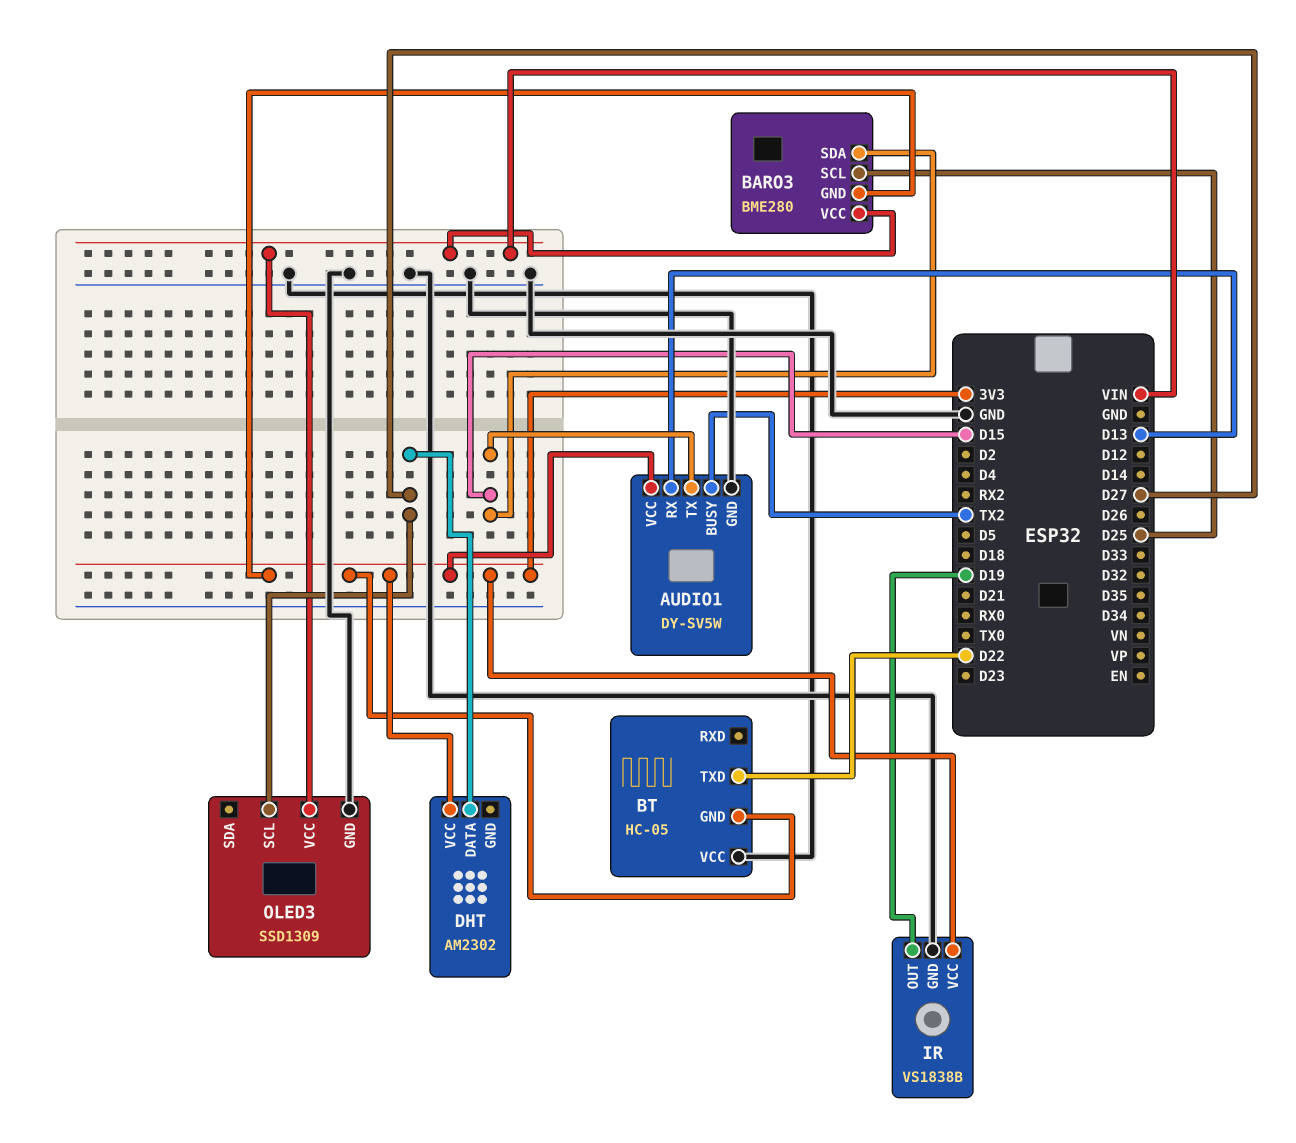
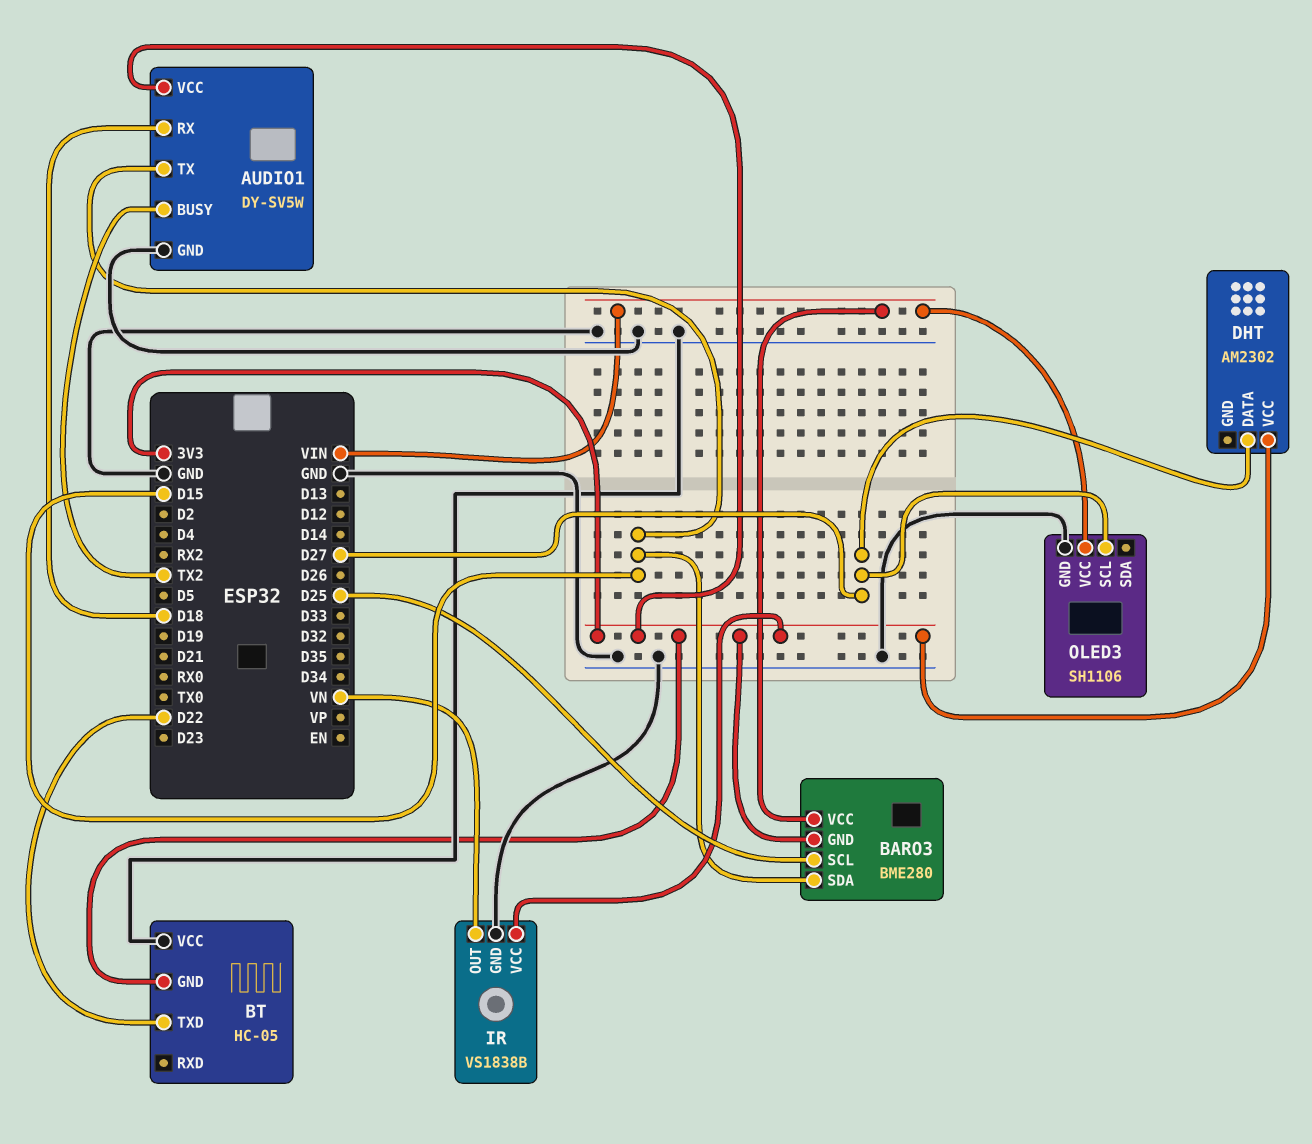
AUDIO1 pin RX: D13 -> D18
IR pin OUT: D19 -> VN
OLED3: SSD1309 -> SH1106

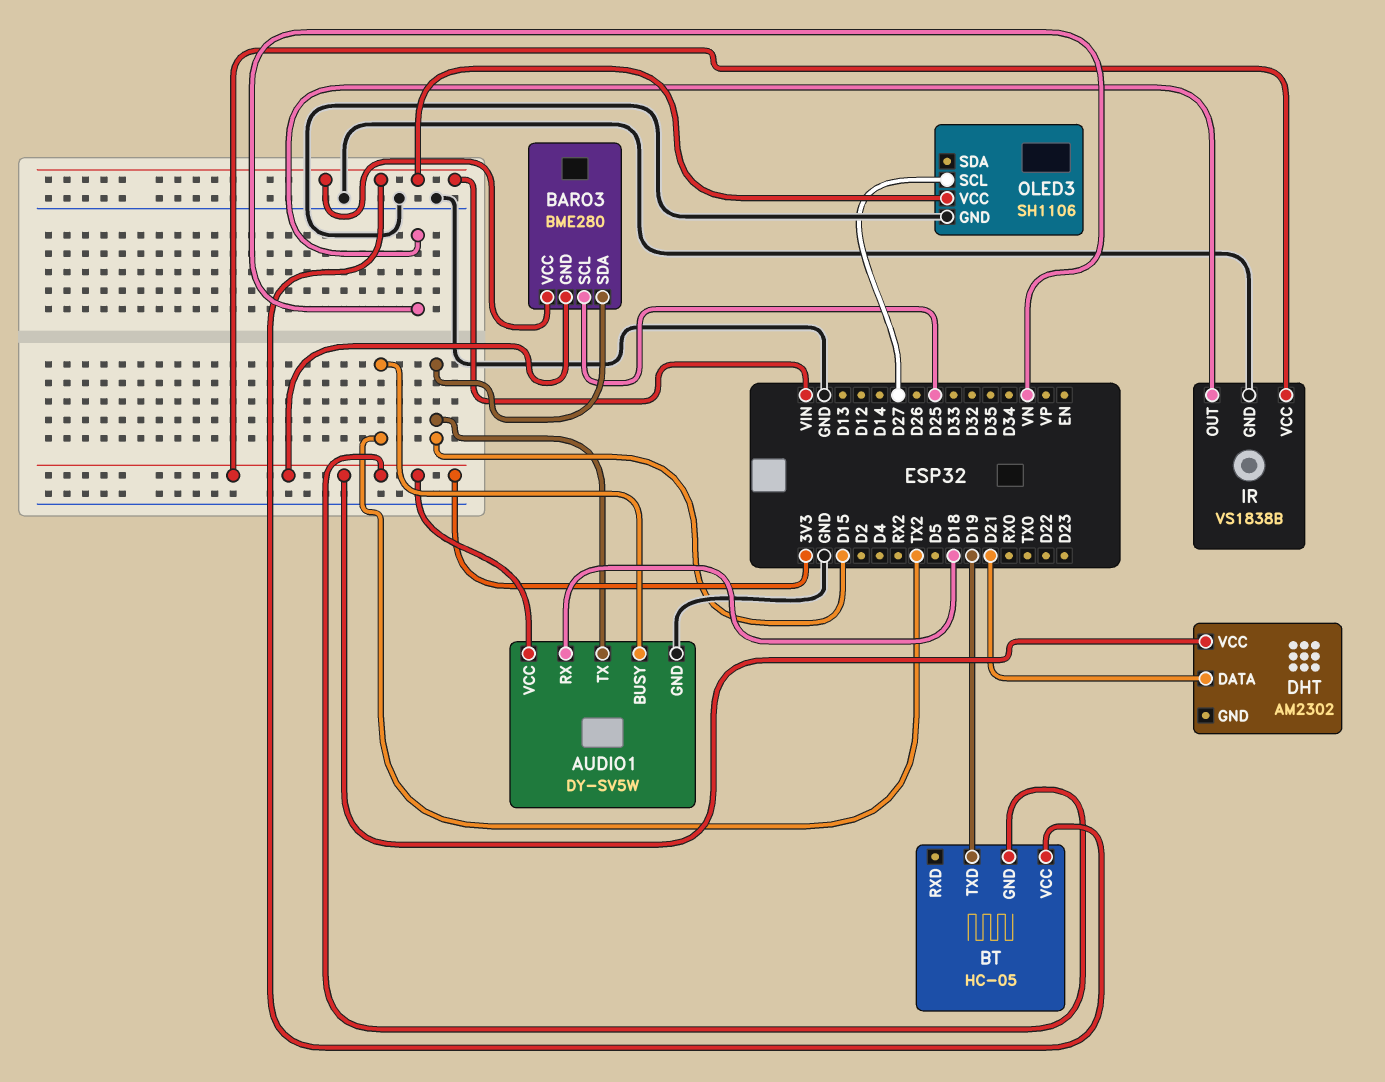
BT pin TXD: D22 -> D19
BT pin VCC: GND -> VIN
DHT pin DATA: D27 -> D21

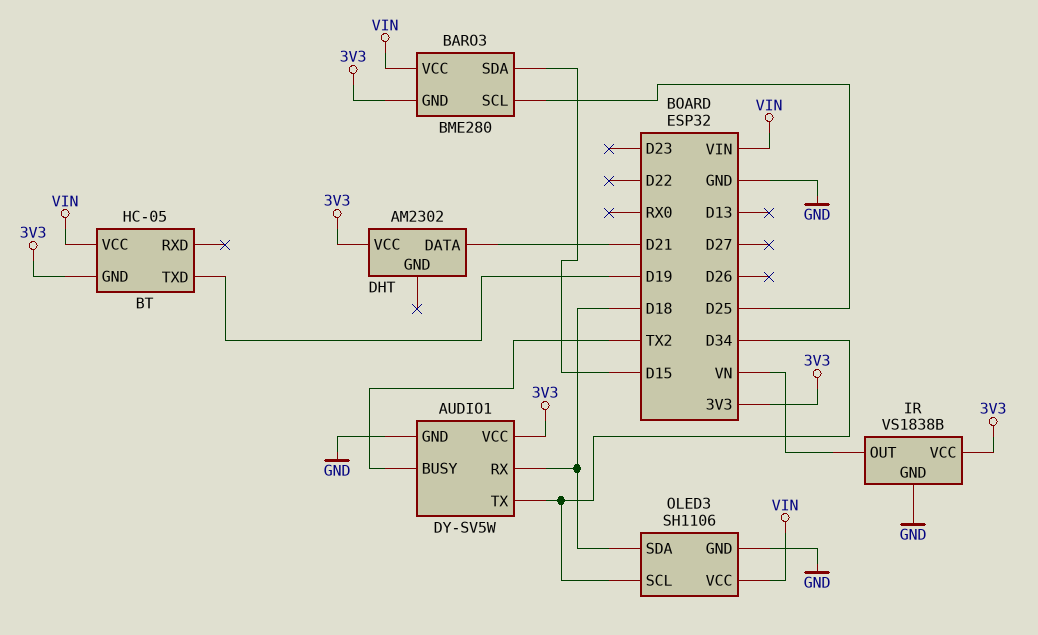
AUDIO1 pin TX: D15 -> D34
OLED3 pin SCL: D27 -> D34
OLED3 pin SDA: none -> D18

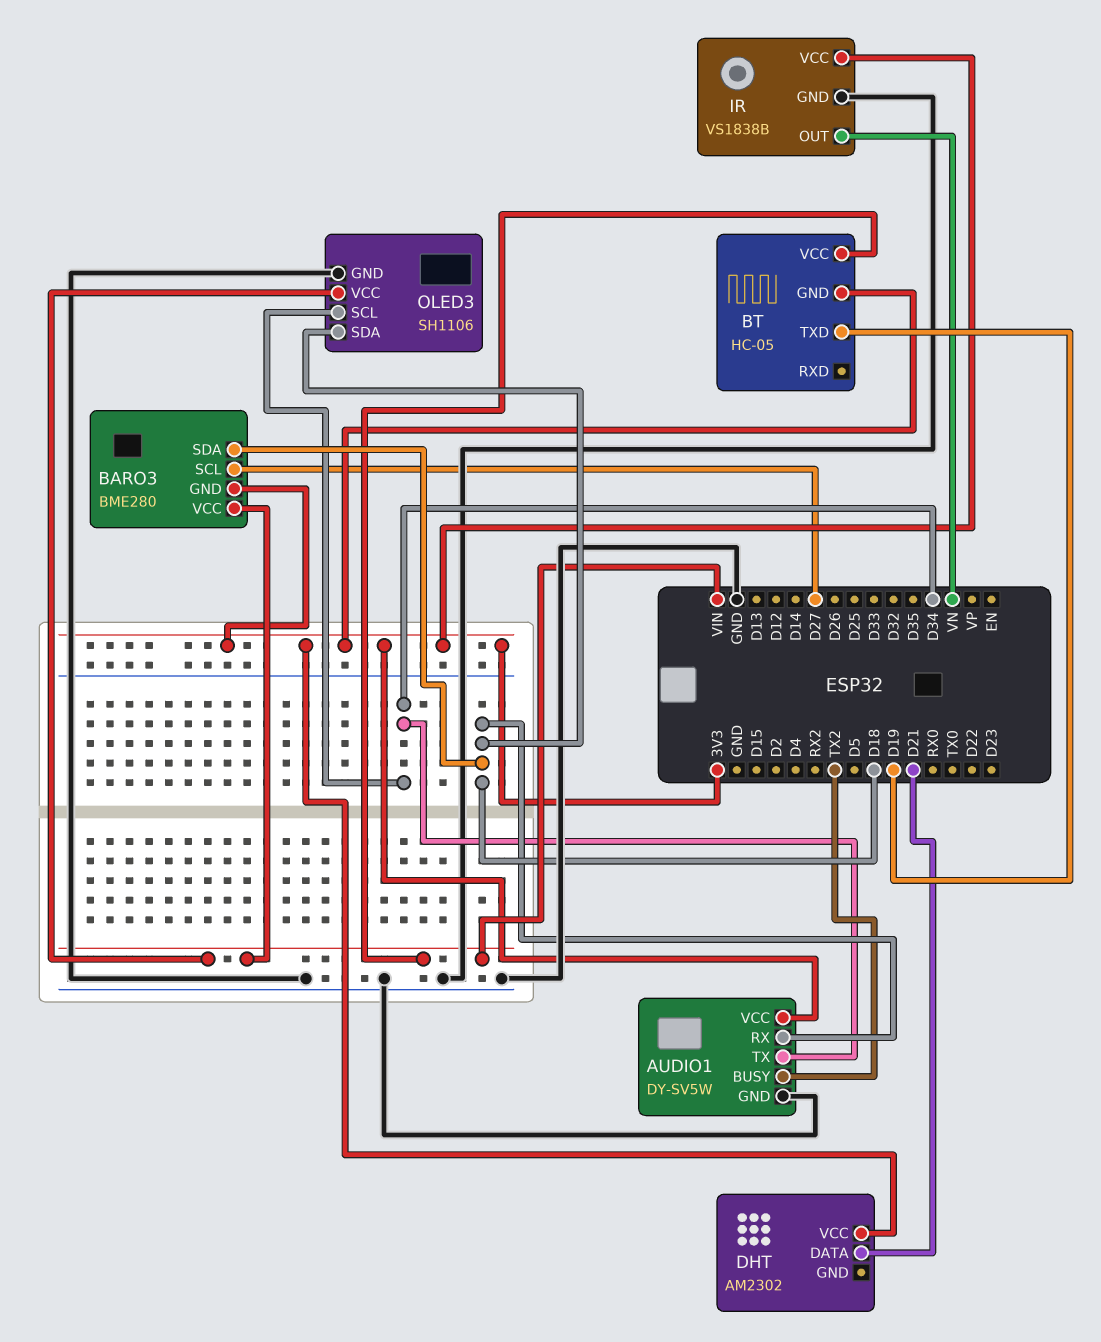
BARO3 pin SCL: D25 -> D27
BARO3 pin SDA: D15 -> D18

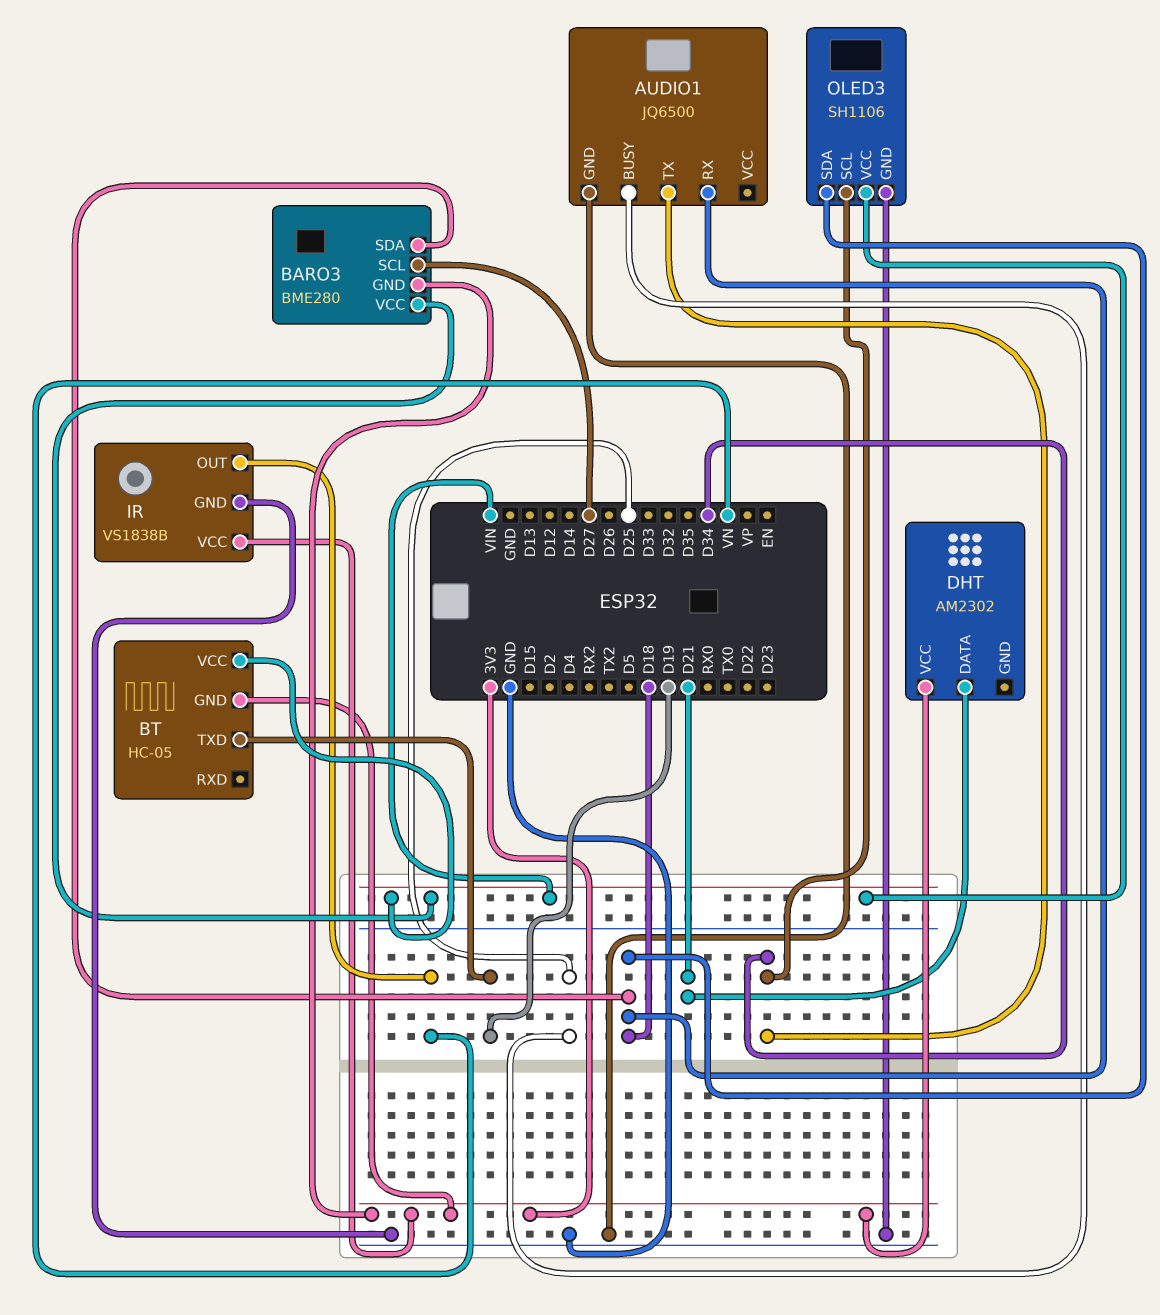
AUDIO1: DY-SV5W -> JQ6500
AUDIO1 pin BUSY: TX2 -> D25
AUDIO1 pin VCC: 3V3 -> none

